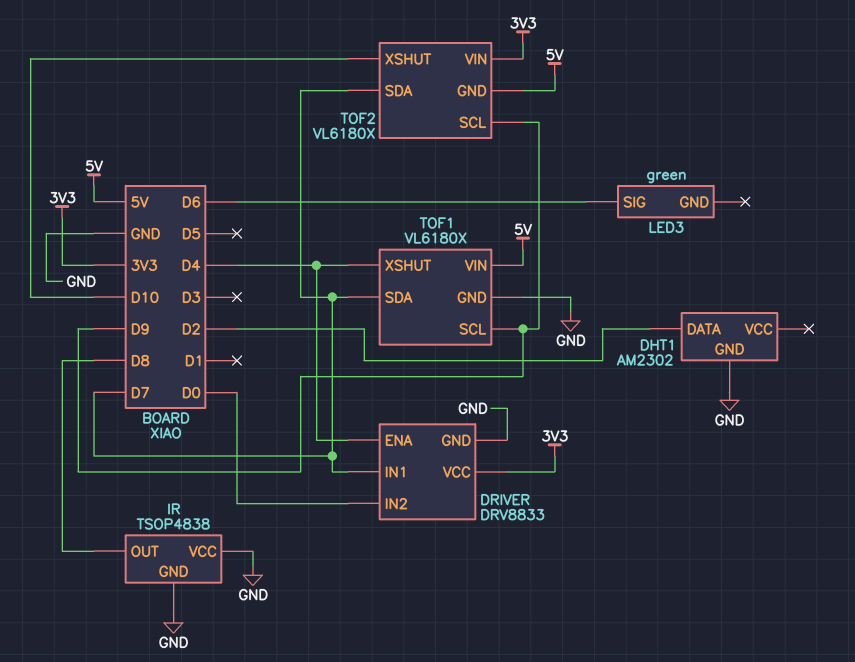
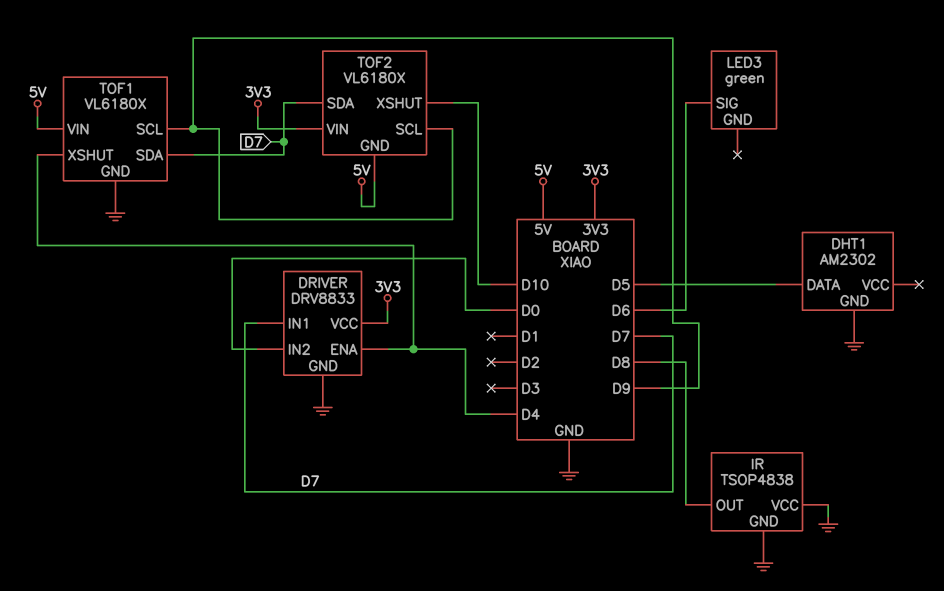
DHT1 pin DATA: D2 -> D5

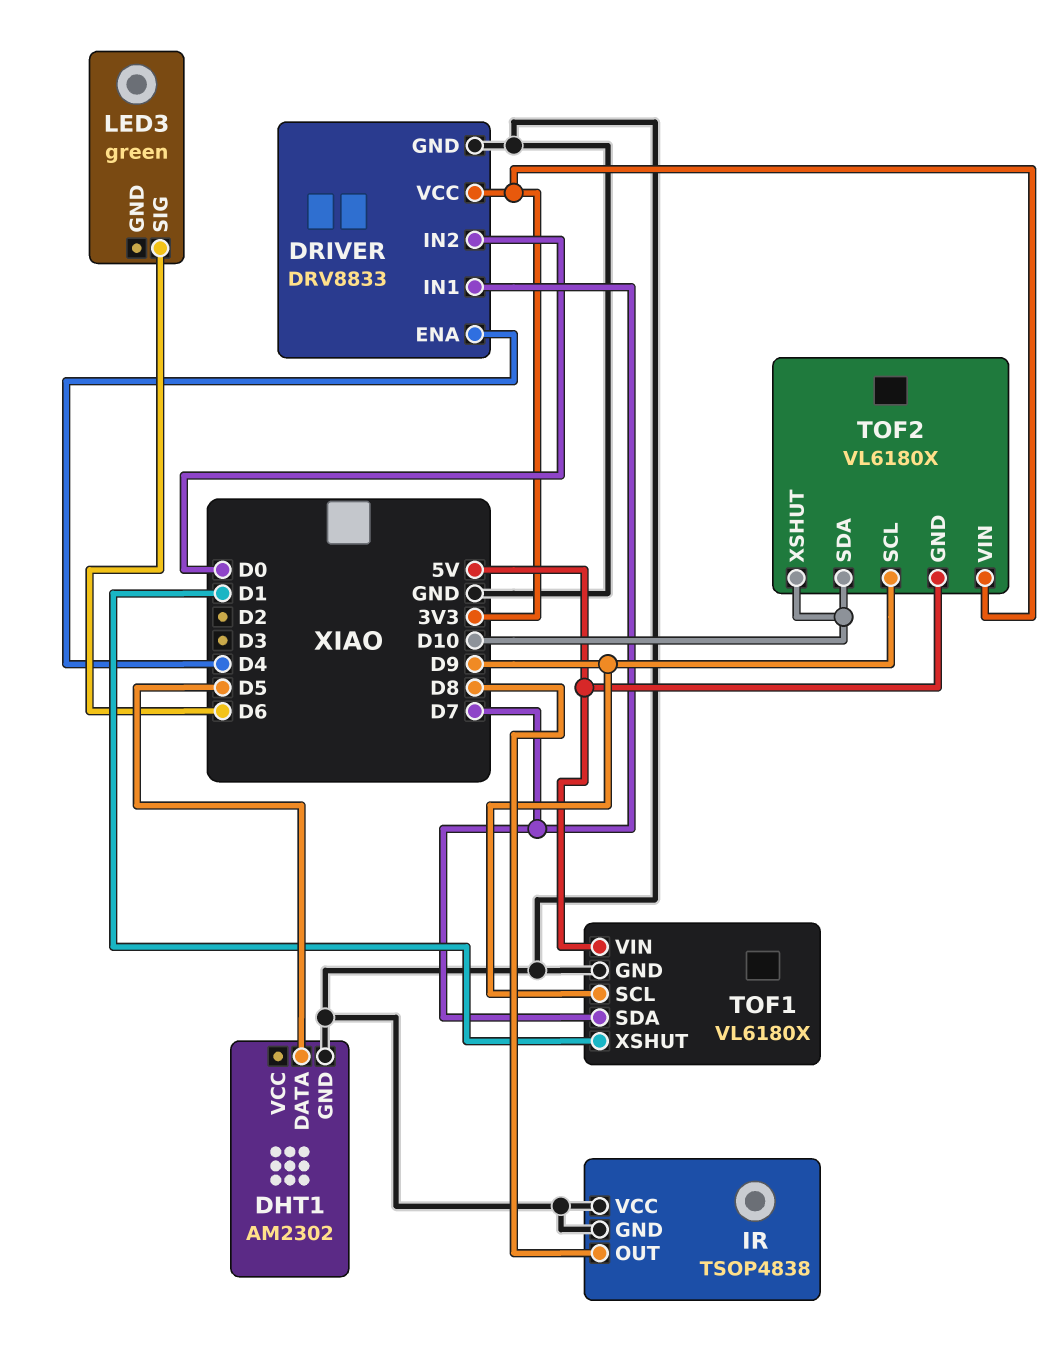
TOF1 pin XSHUT: D4 -> D1
TOF2 pin SDA: D7 -> D10

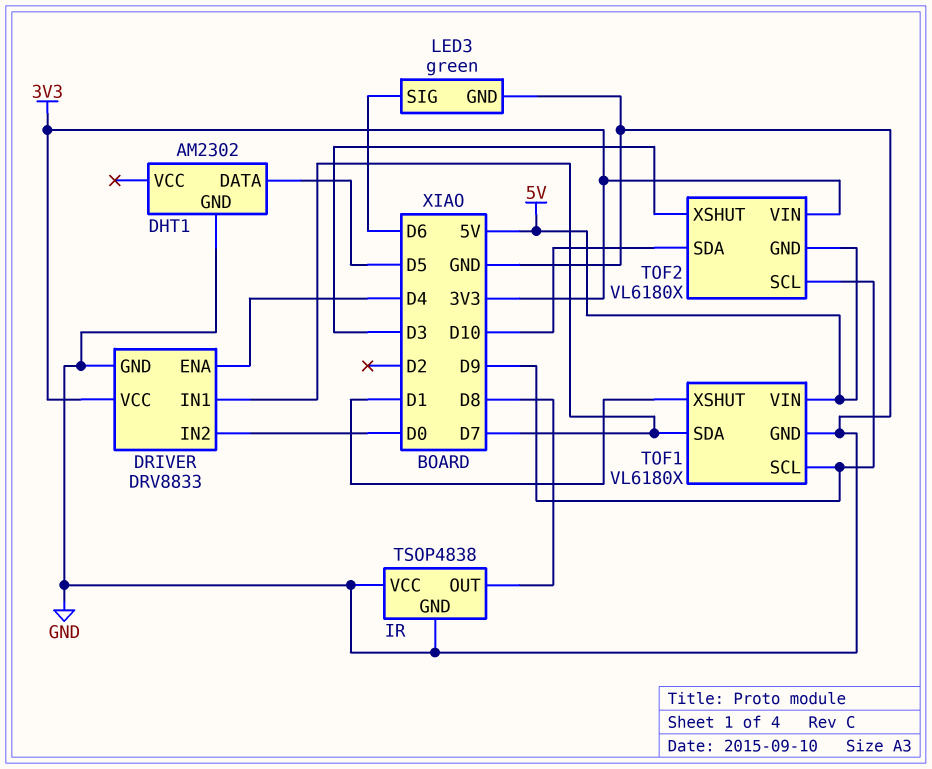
LED3 pin GND: none -> GND
TOF2 pin XSHUT: D10 -> D3

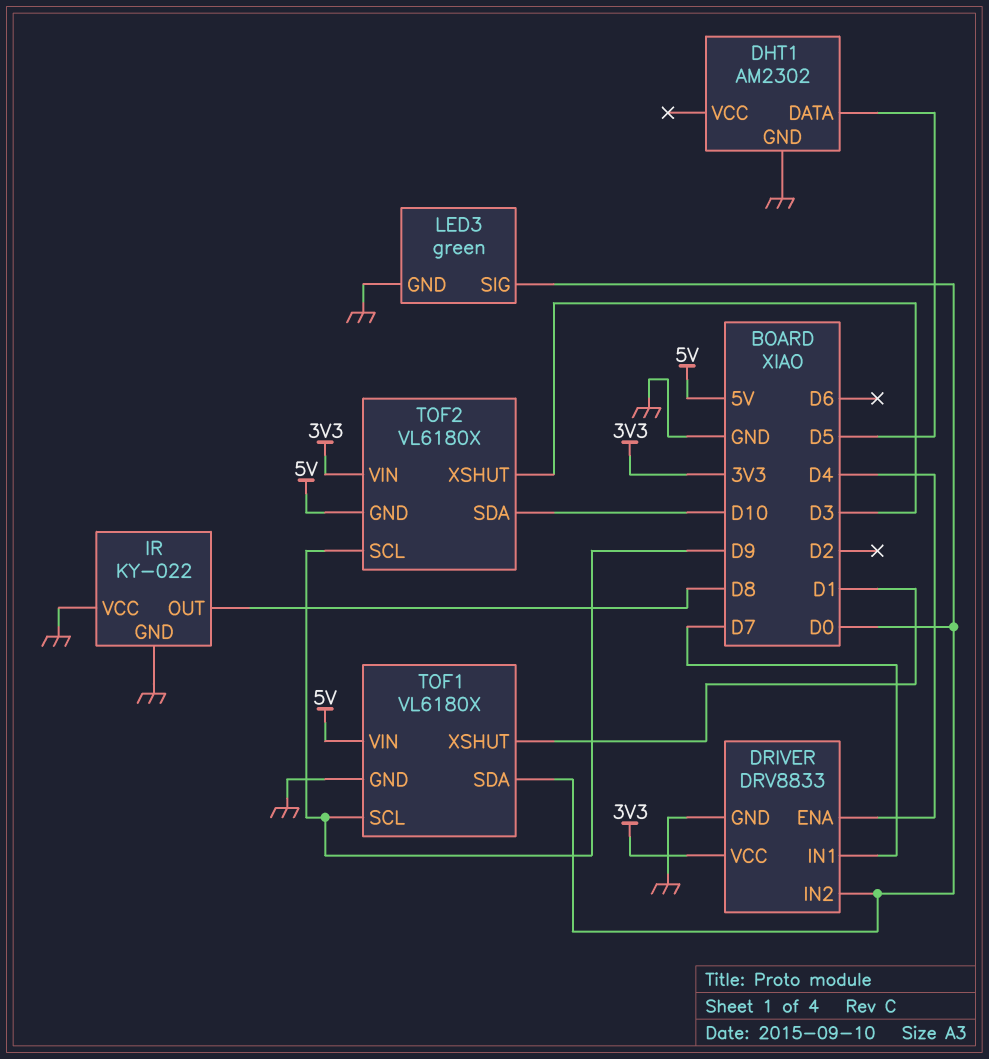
IR: TSOP4838 -> KY-022
LED3 pin SIG: D6 -> D0
TOF1 pin SDA: D7 -> D0

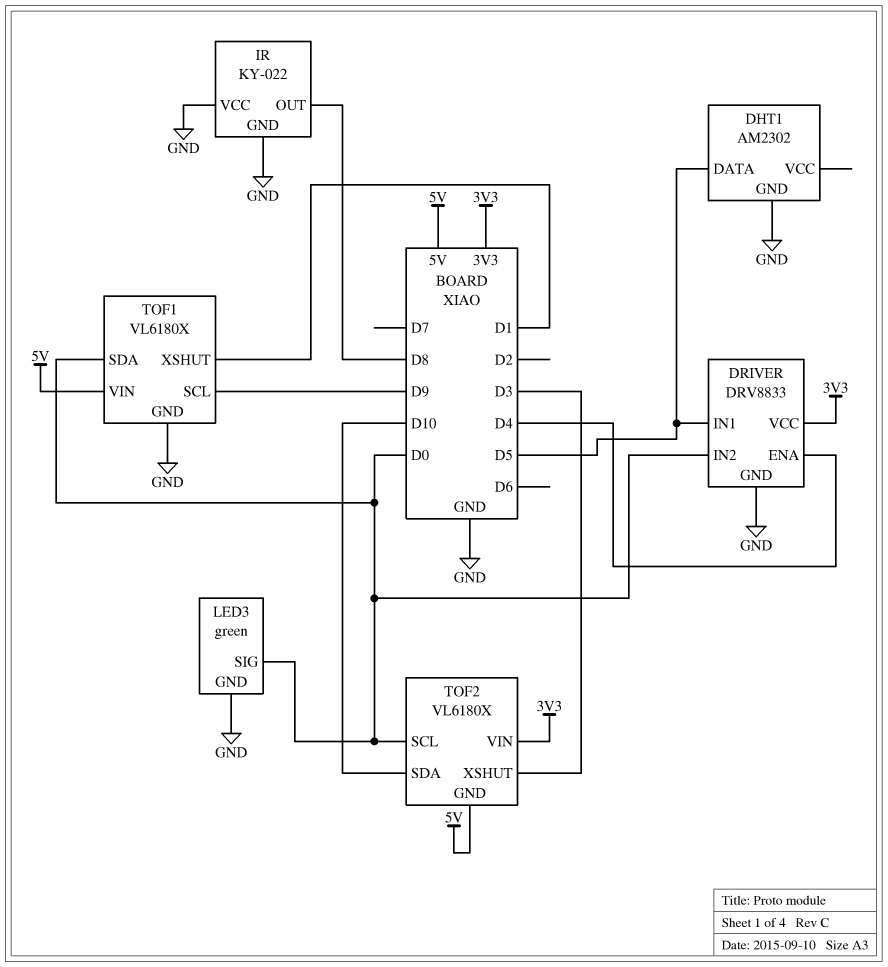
DRIVER pin IN1: D7 -> D5
TOF2 pin SCL: D9 -> D0

